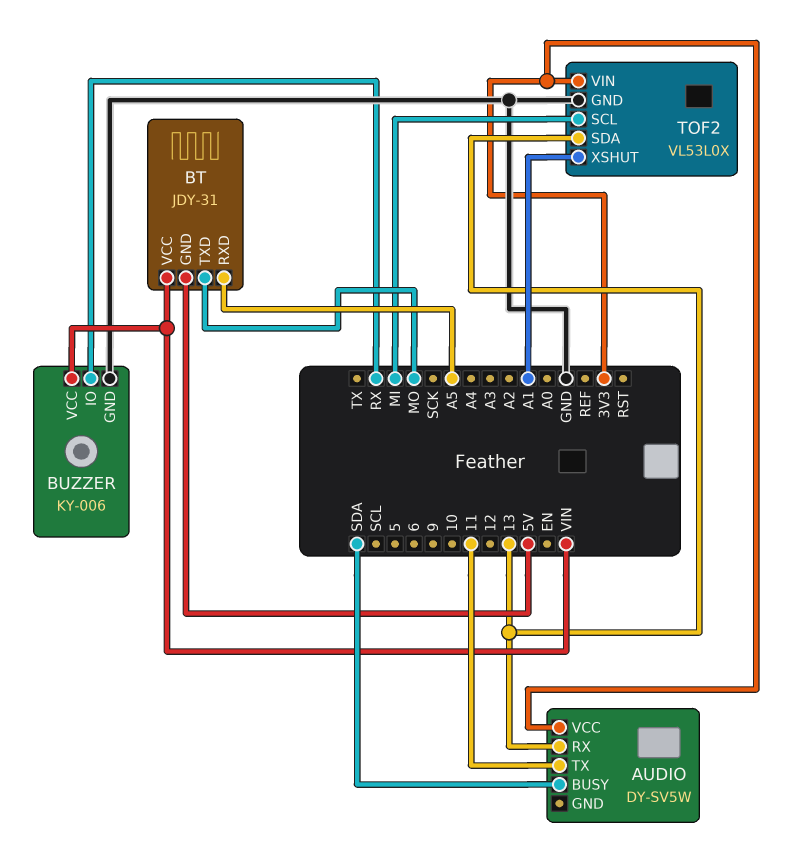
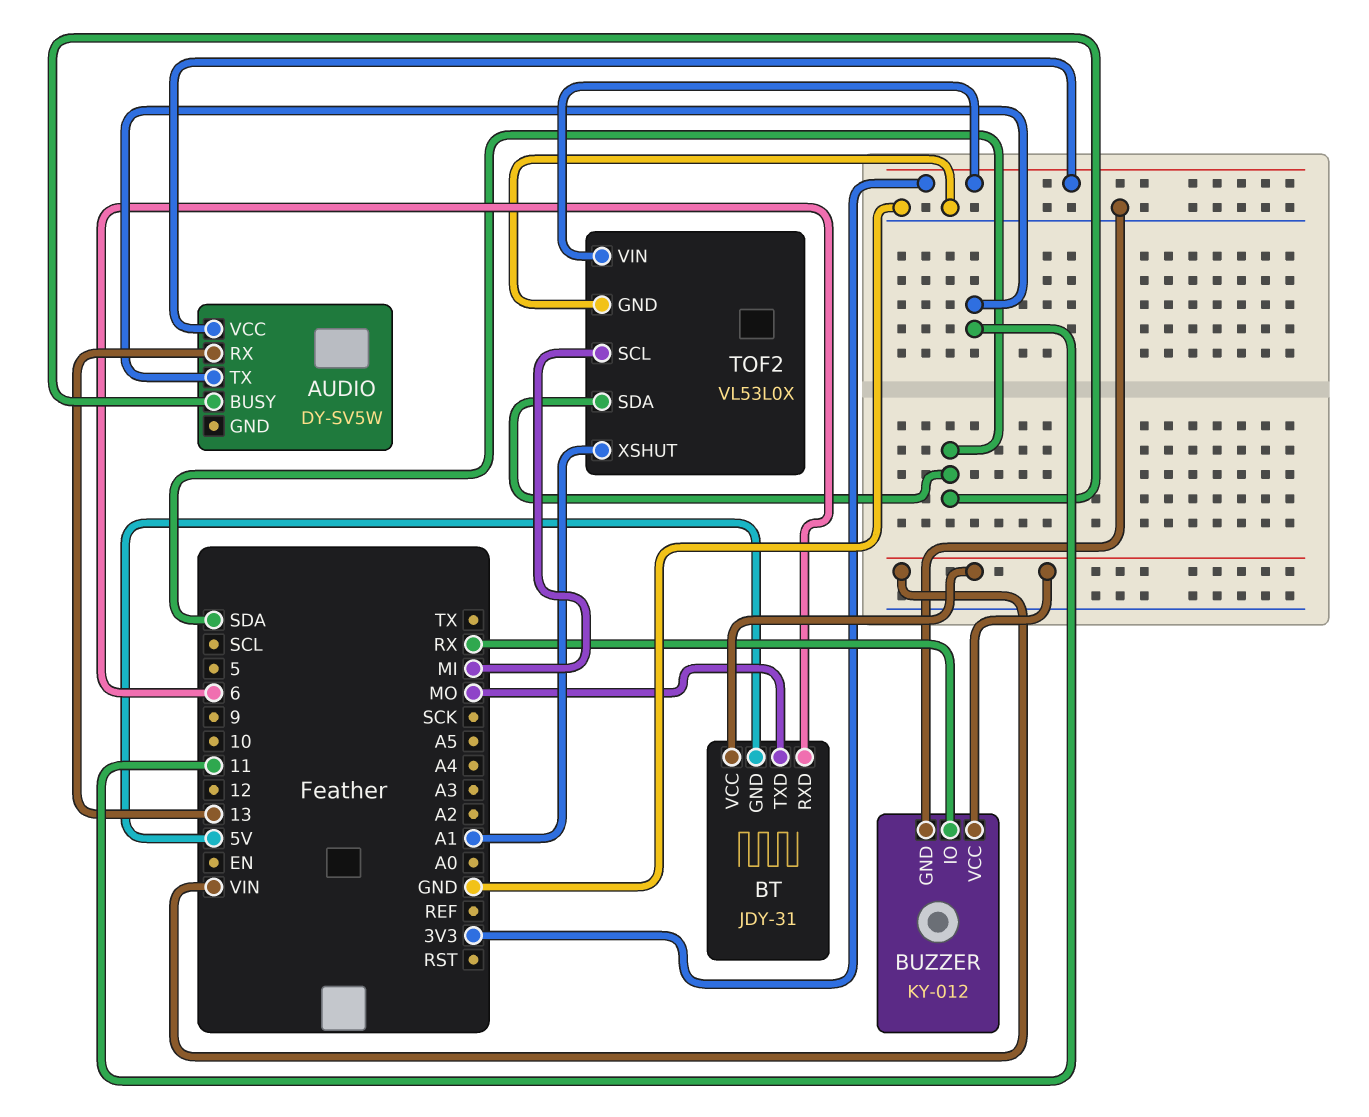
BT pin RXD: A5 -> 6
BUZZER: KY-006 -> KY-012
TOF2 pin SDA: 13 -> SDA

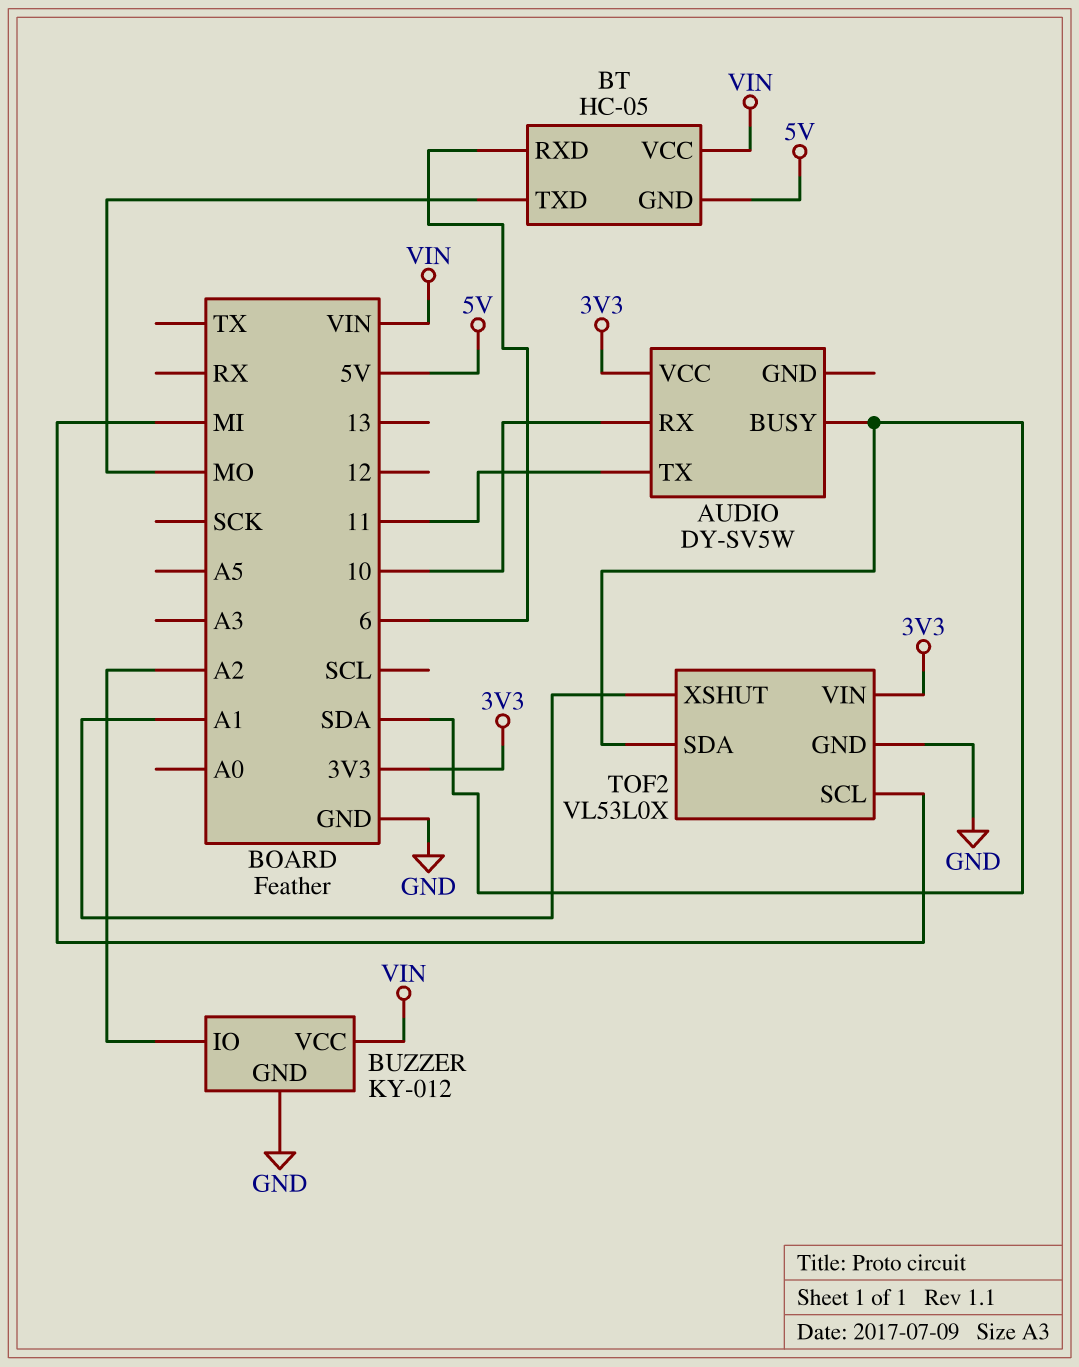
AUDIO pin RX: 13 -> 10
BT: JDY-31 -> HC-05
BUZZER pin IO: RX -> A2

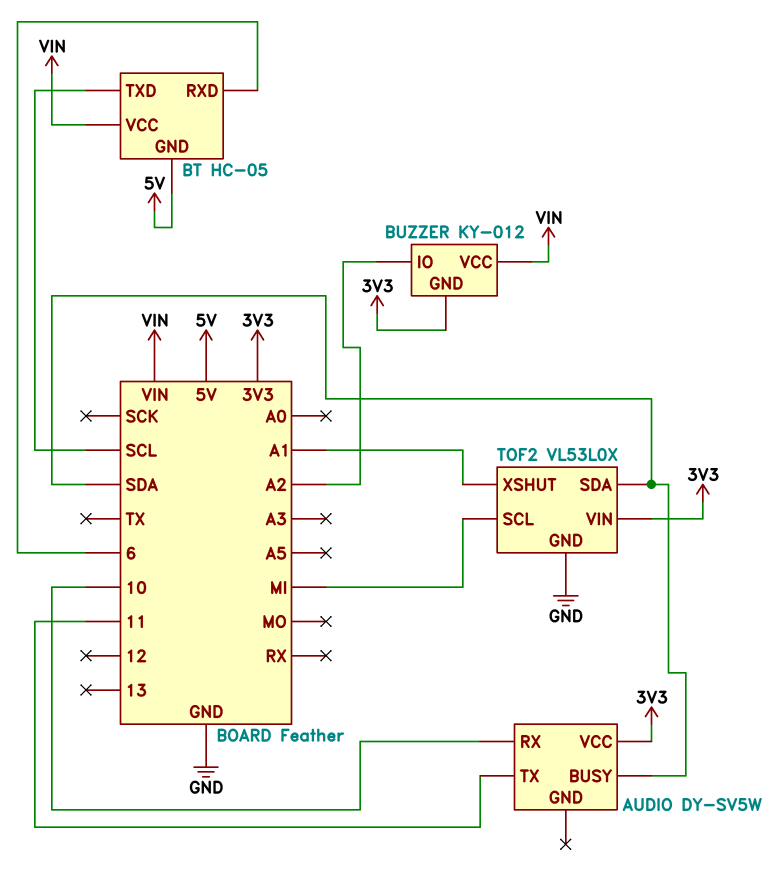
BT pin TXD: MO -> SCL
BUZZER pin GND: GND -> 3V3

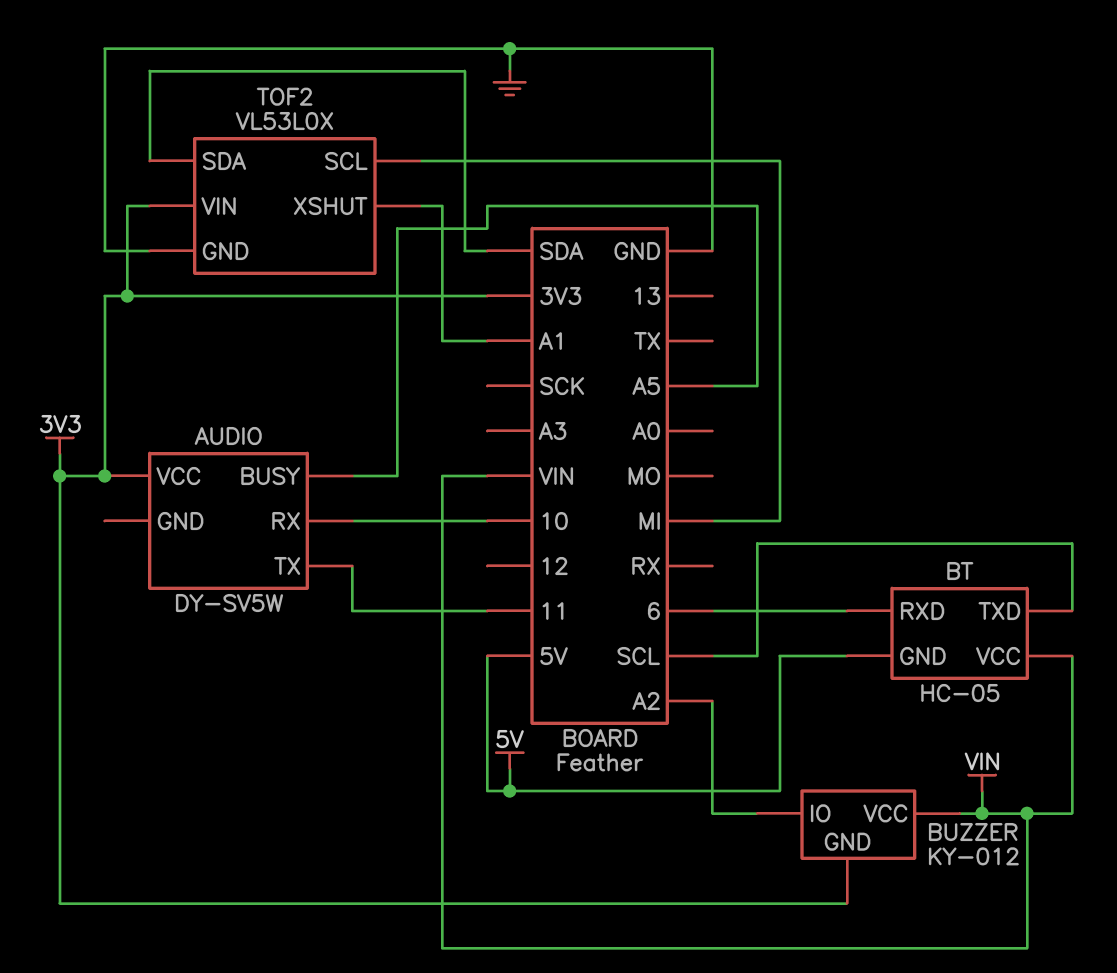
AUDIO pin BUSY: SDA -> A5

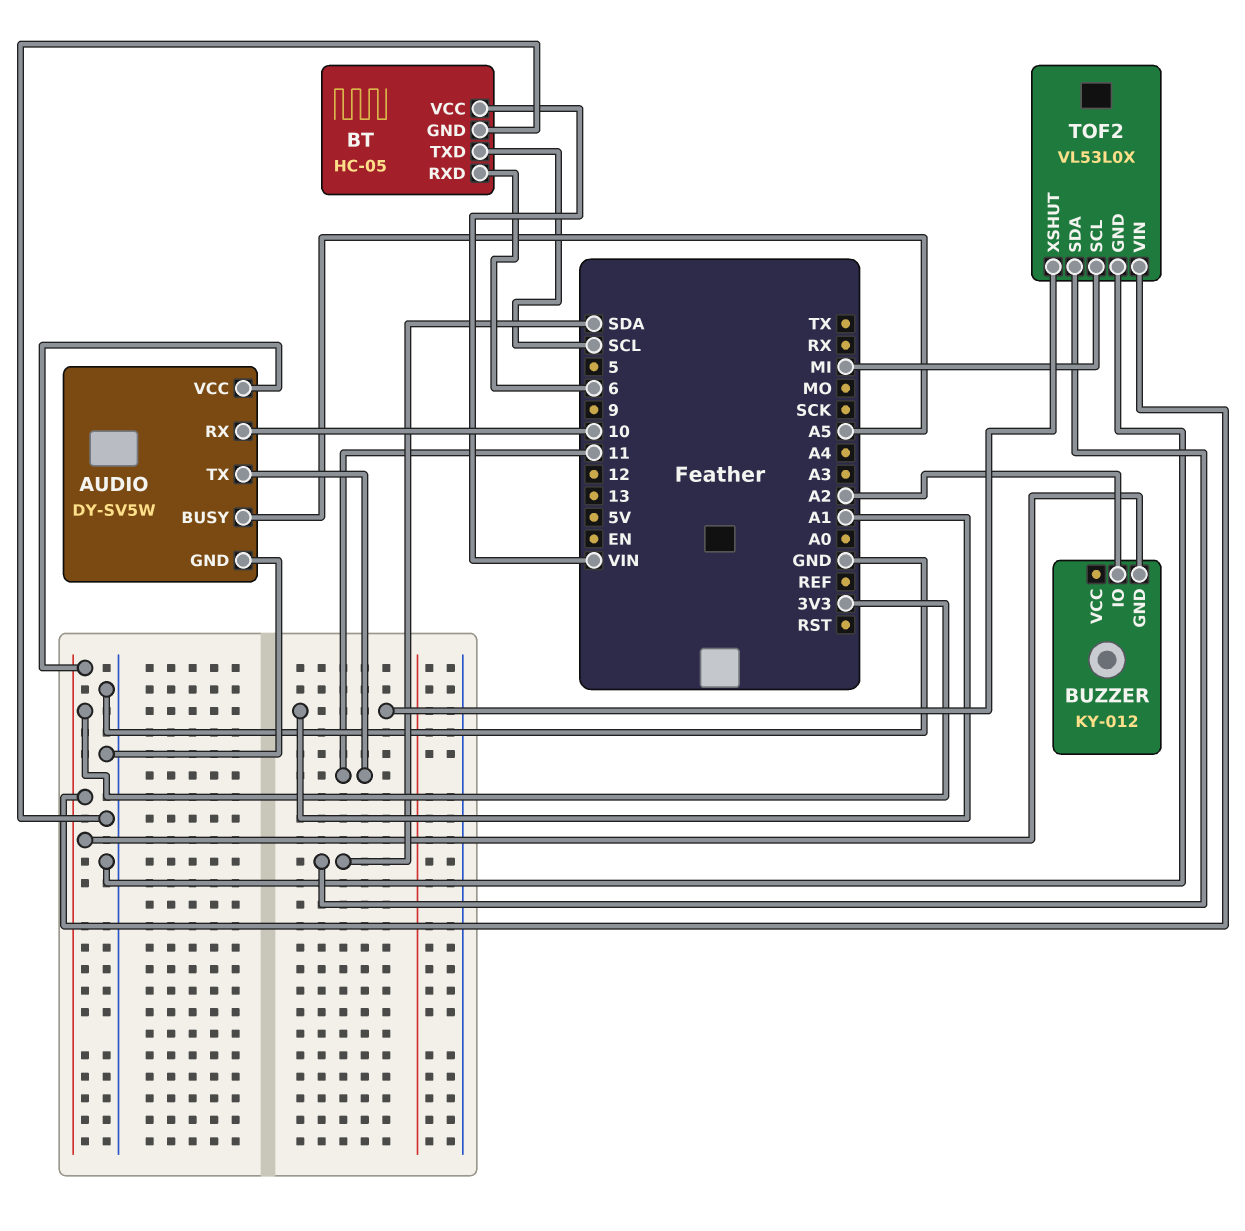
AUDIO pin GND: none -> GND
BT pin GND: 5V -> GND
BUZZER pin VCC: VIN -> none

